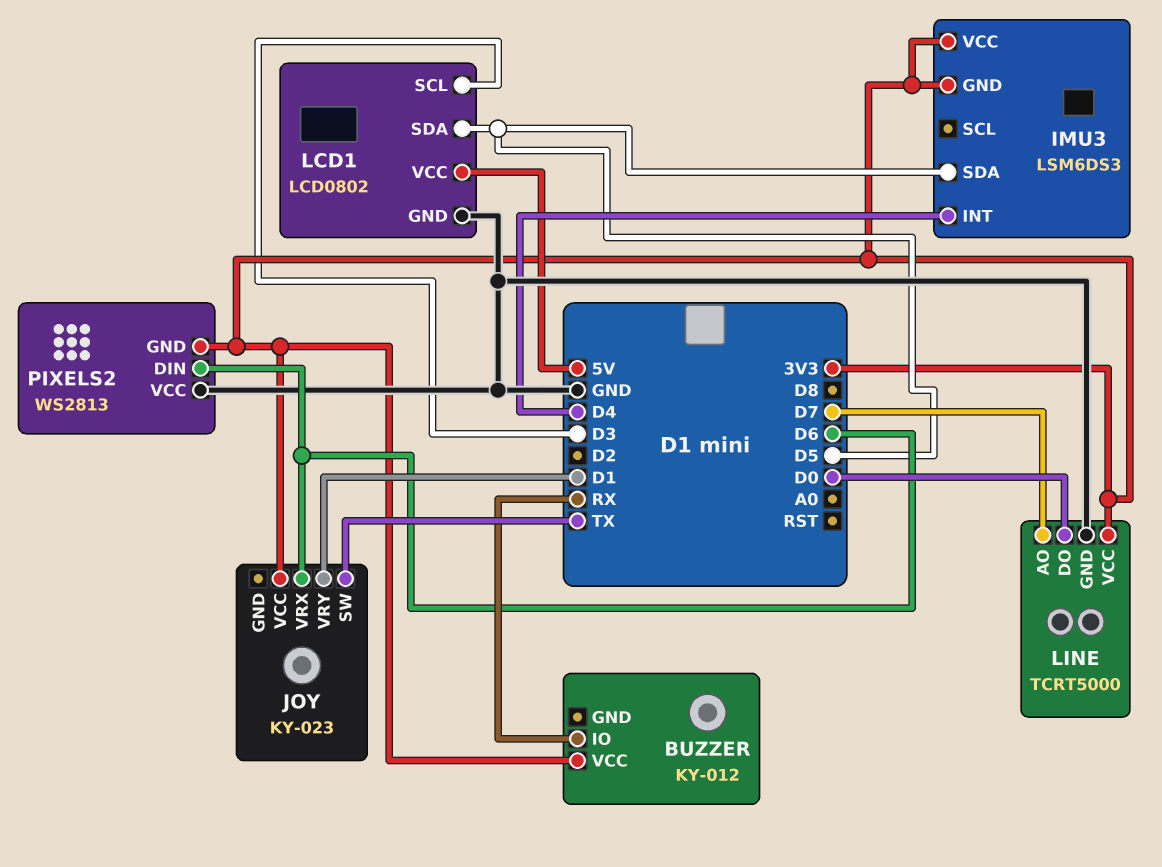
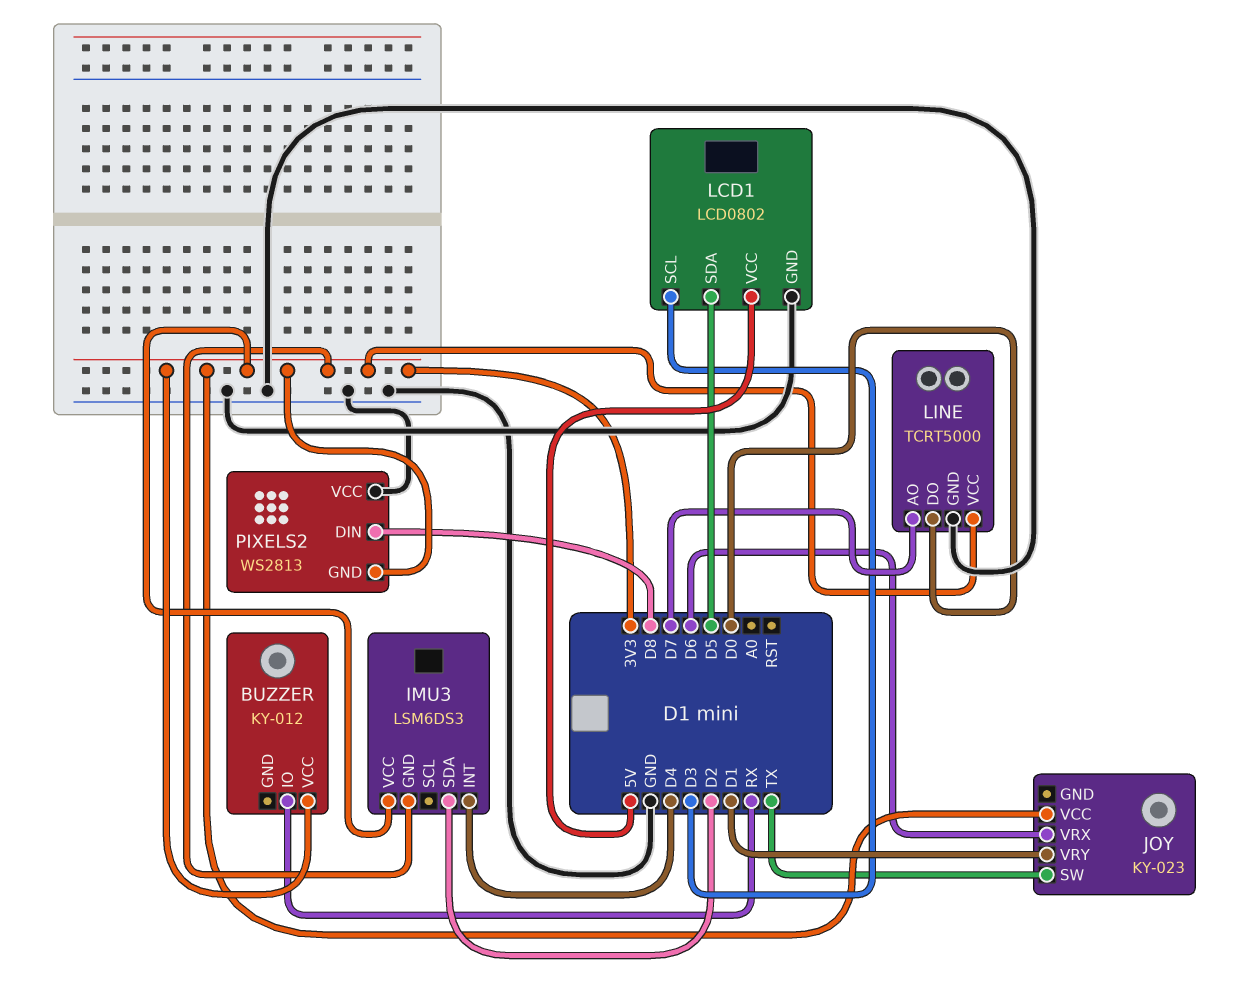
IMU3 pin SDA: D5 -> D2
PIXELS2 pin DIN: D6 -> D8

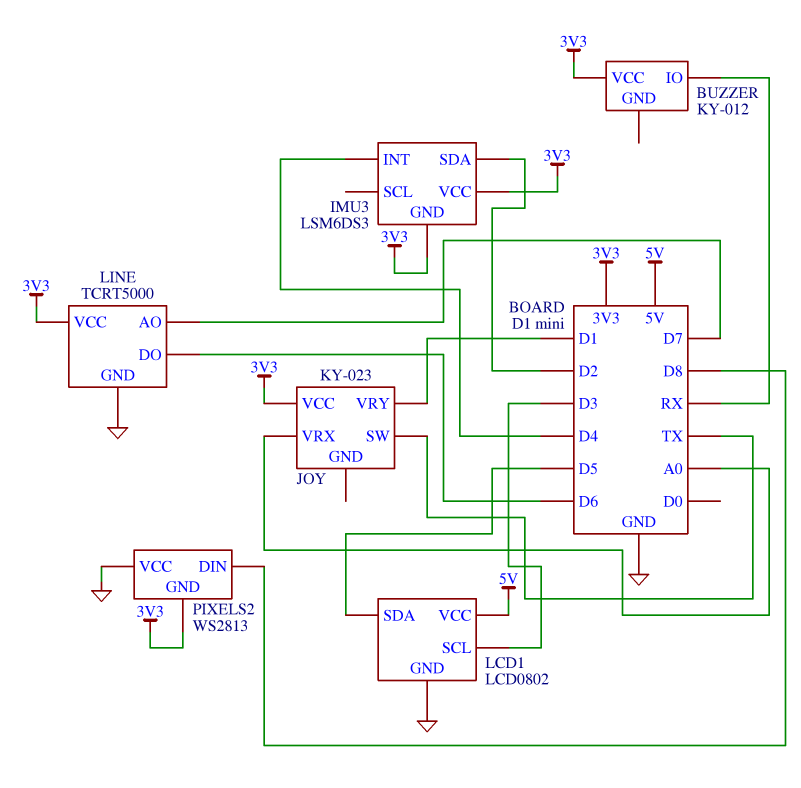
JOY pin VRX: D6 -> A0
LINE pin DO: D0 -> D6

